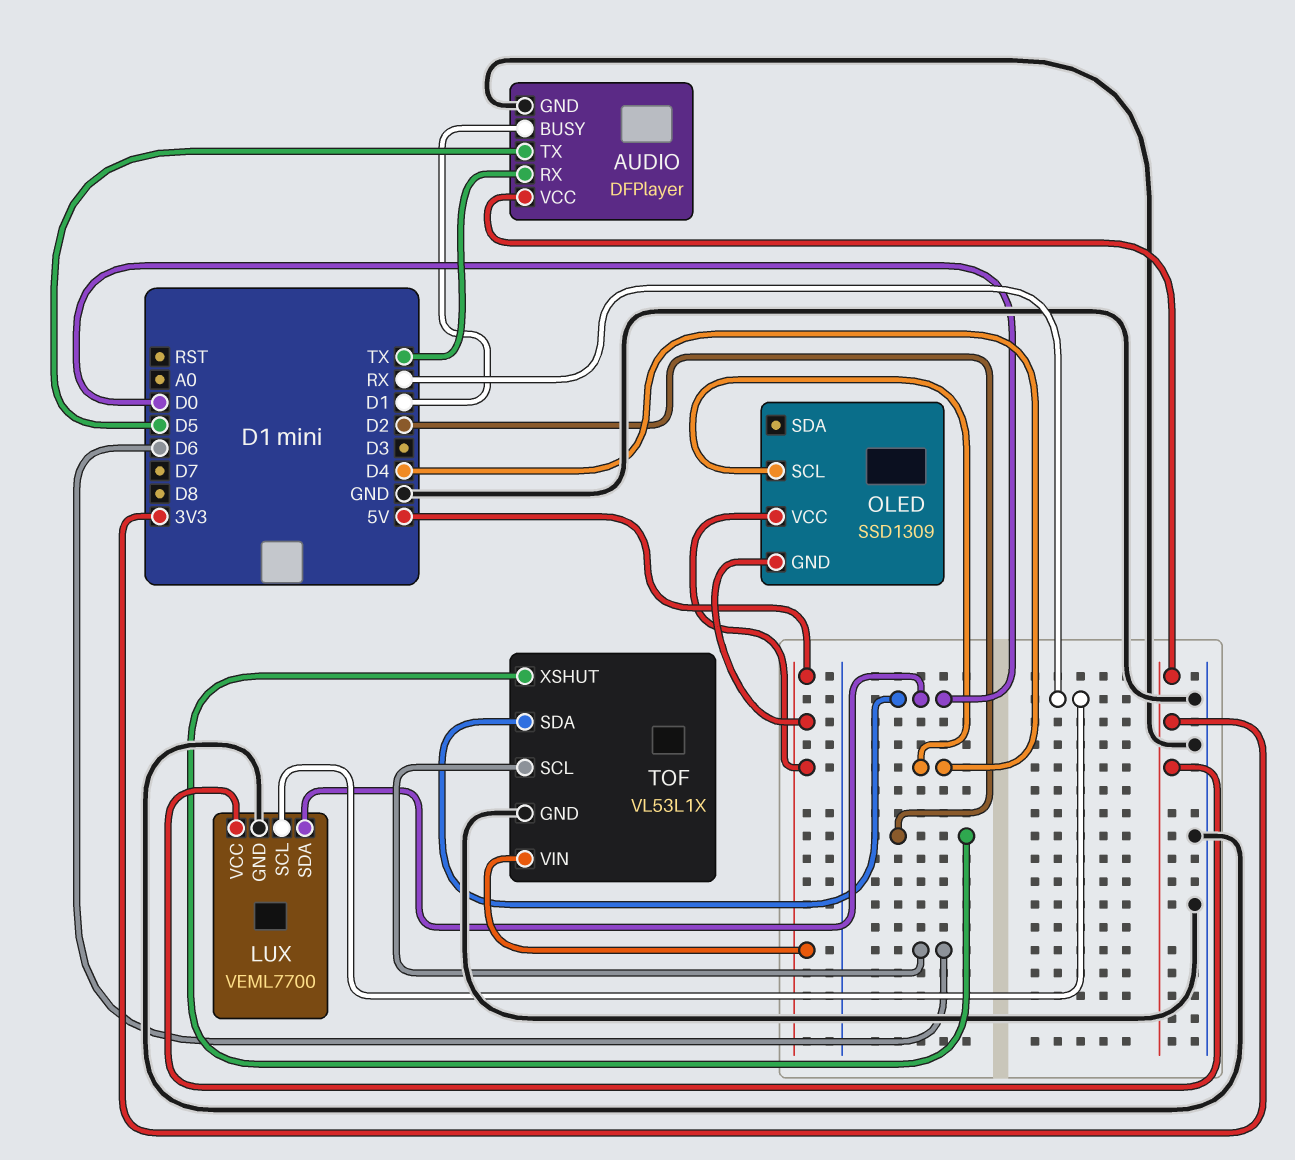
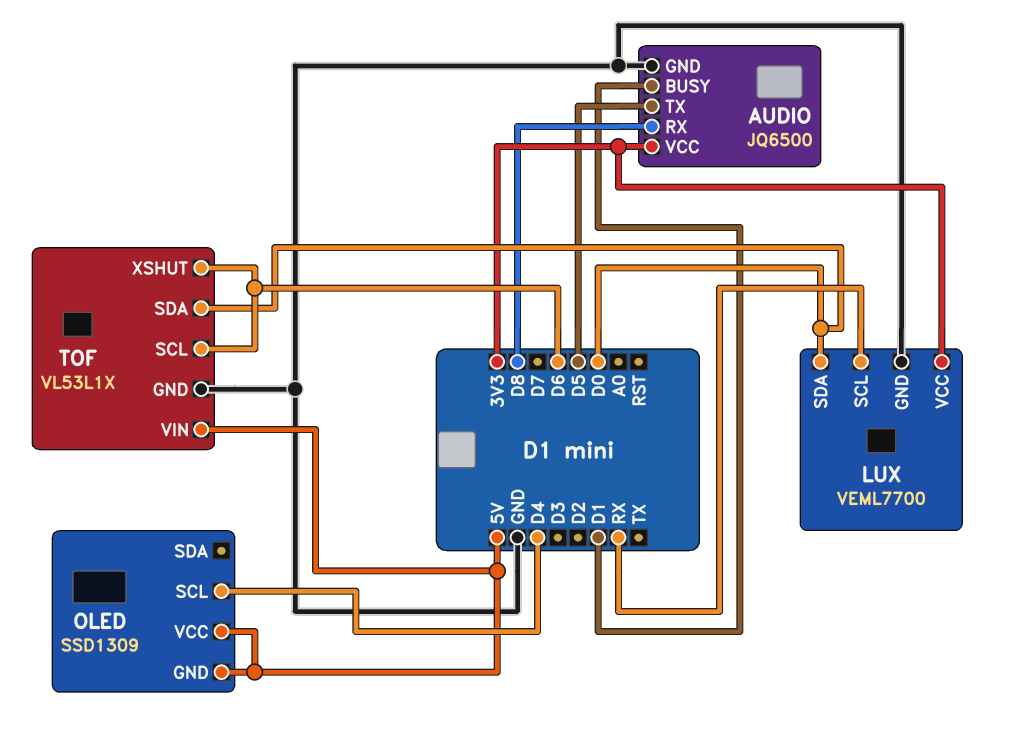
AUDIO: DFPlayer -> JQ6500
AUDIO pin RX: TX -> D8
TOF pin XSHUT: D2 -> D6

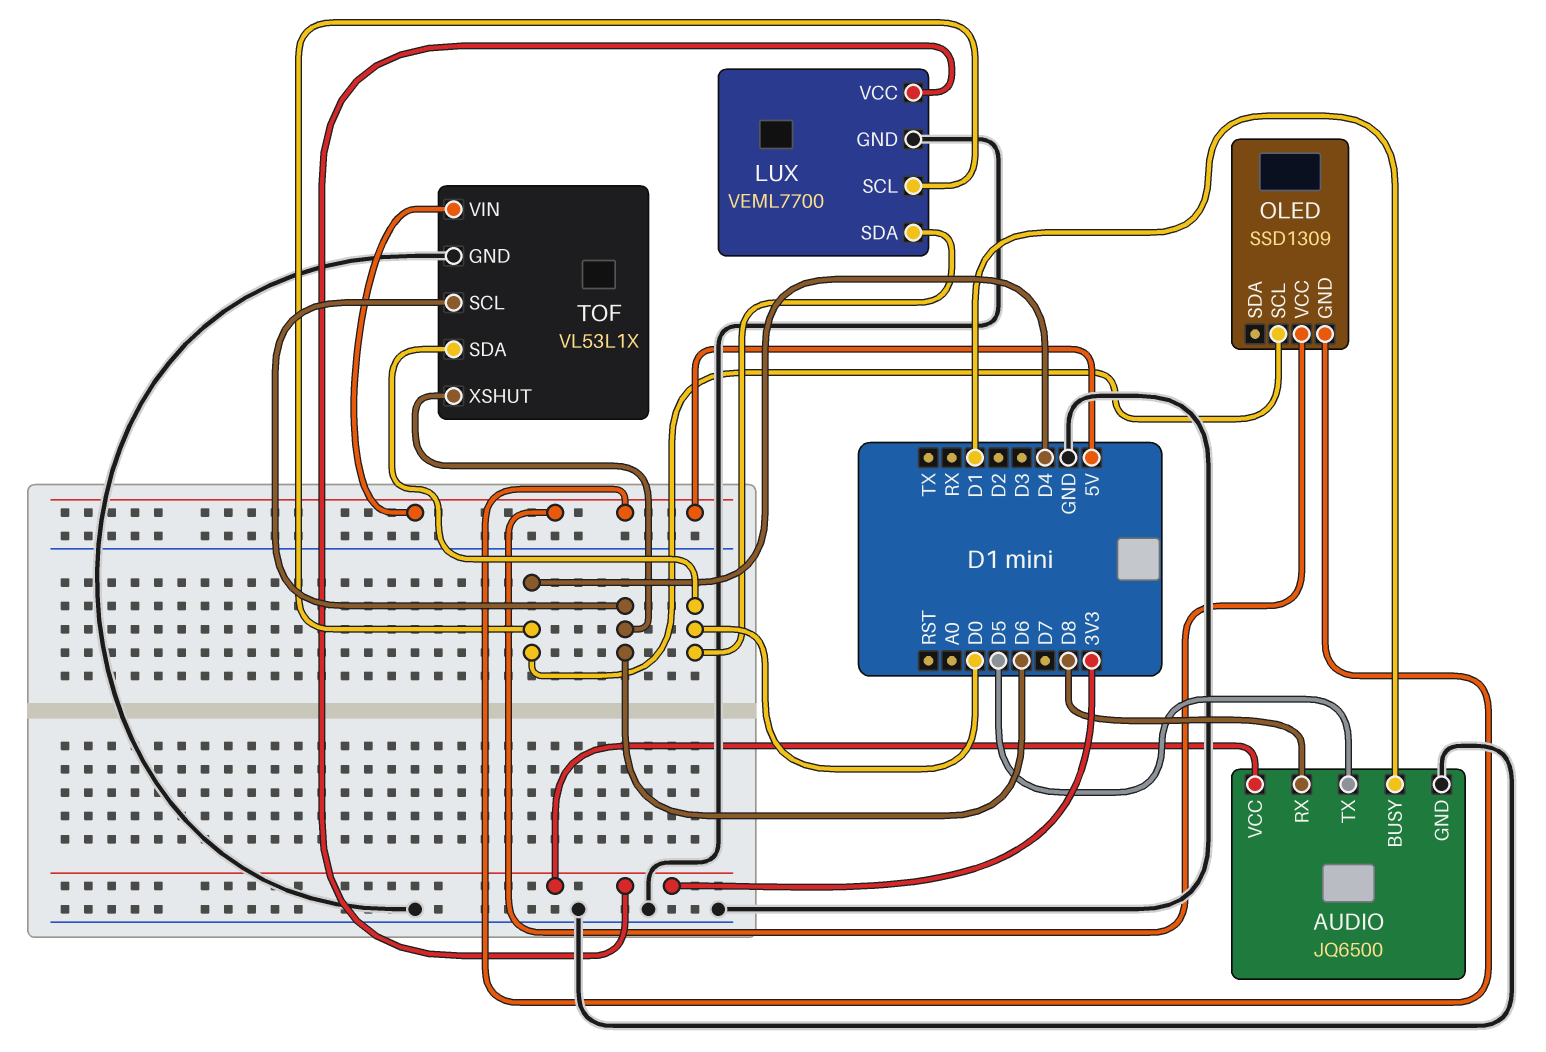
LUX pin SCL: RX -> D4

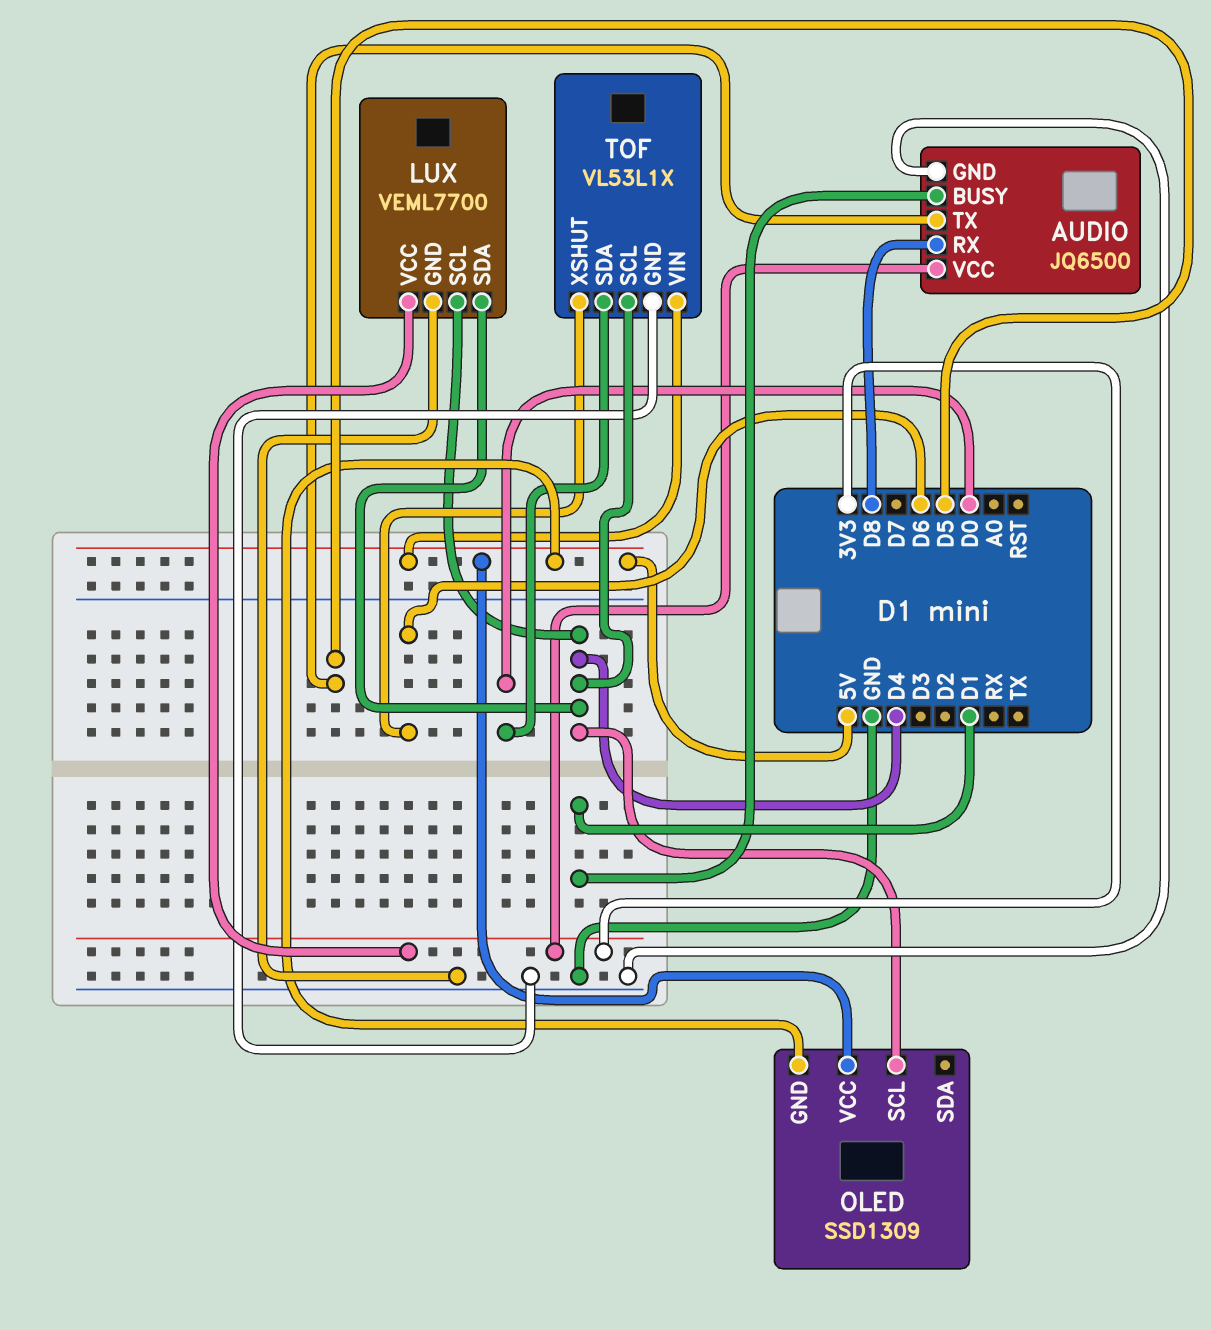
LUX pin SDA: D0 -> D4
TOF pin SCL: D6 -> D4

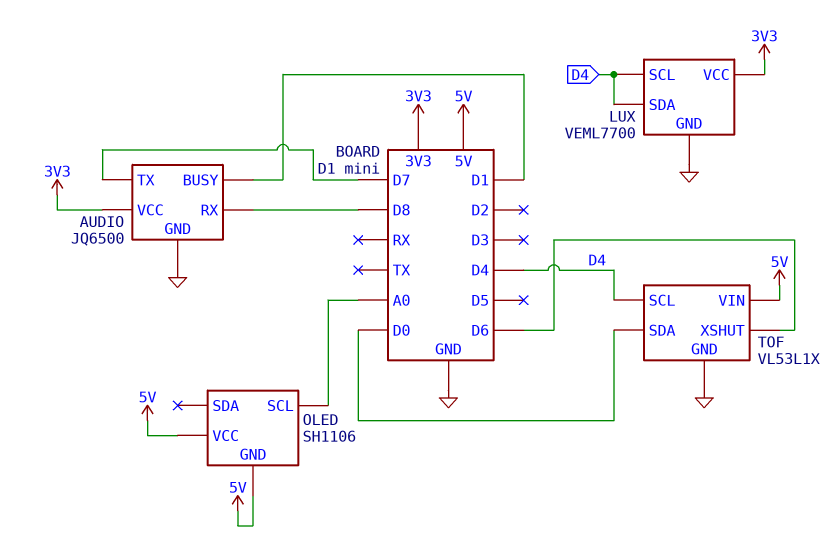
AUDIO pin TX: D5 -> D7
OLED: SSD1309 -> SH1106
OLED pin SCL: D4 -> A0

